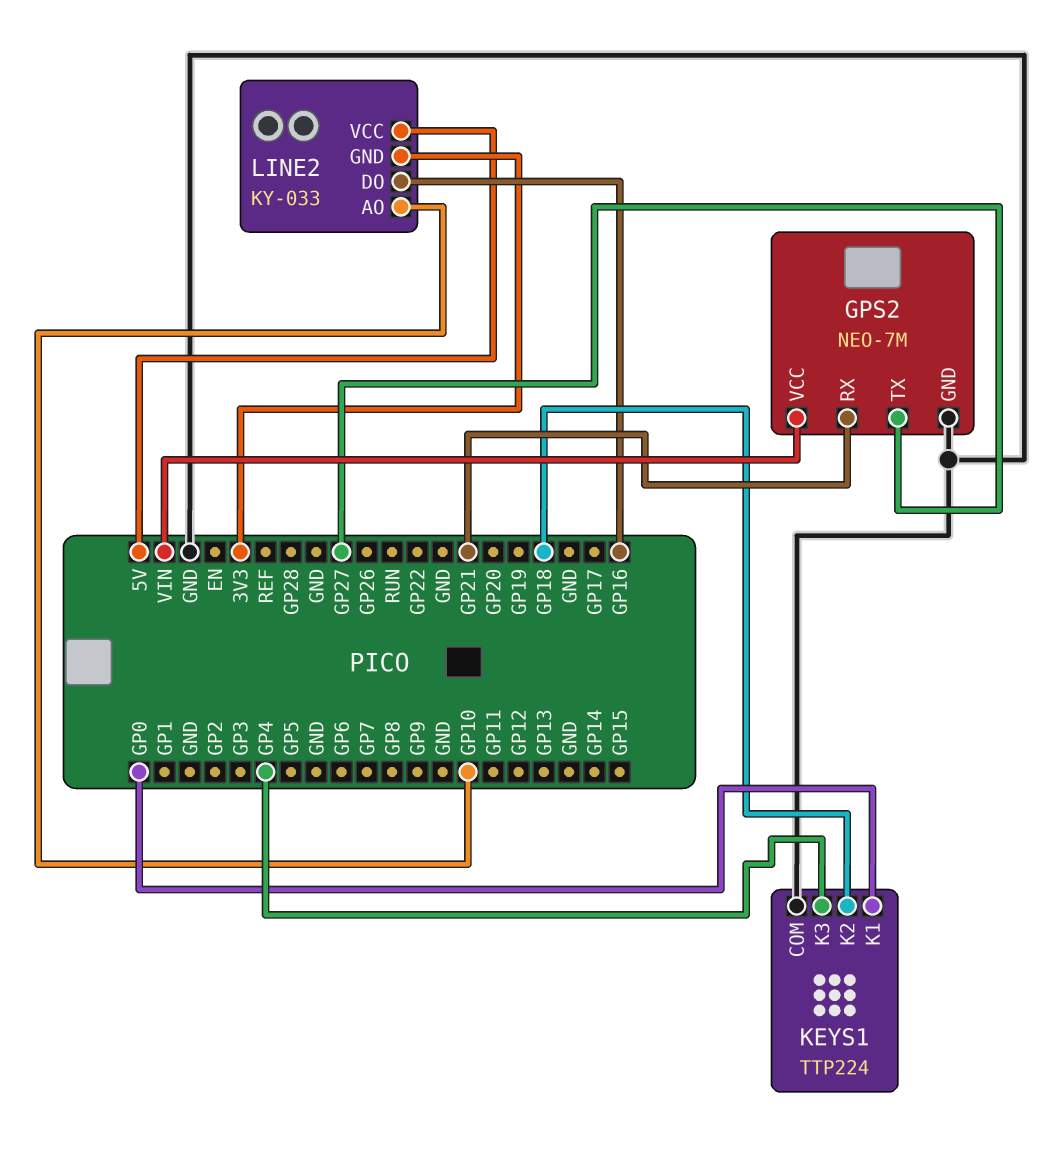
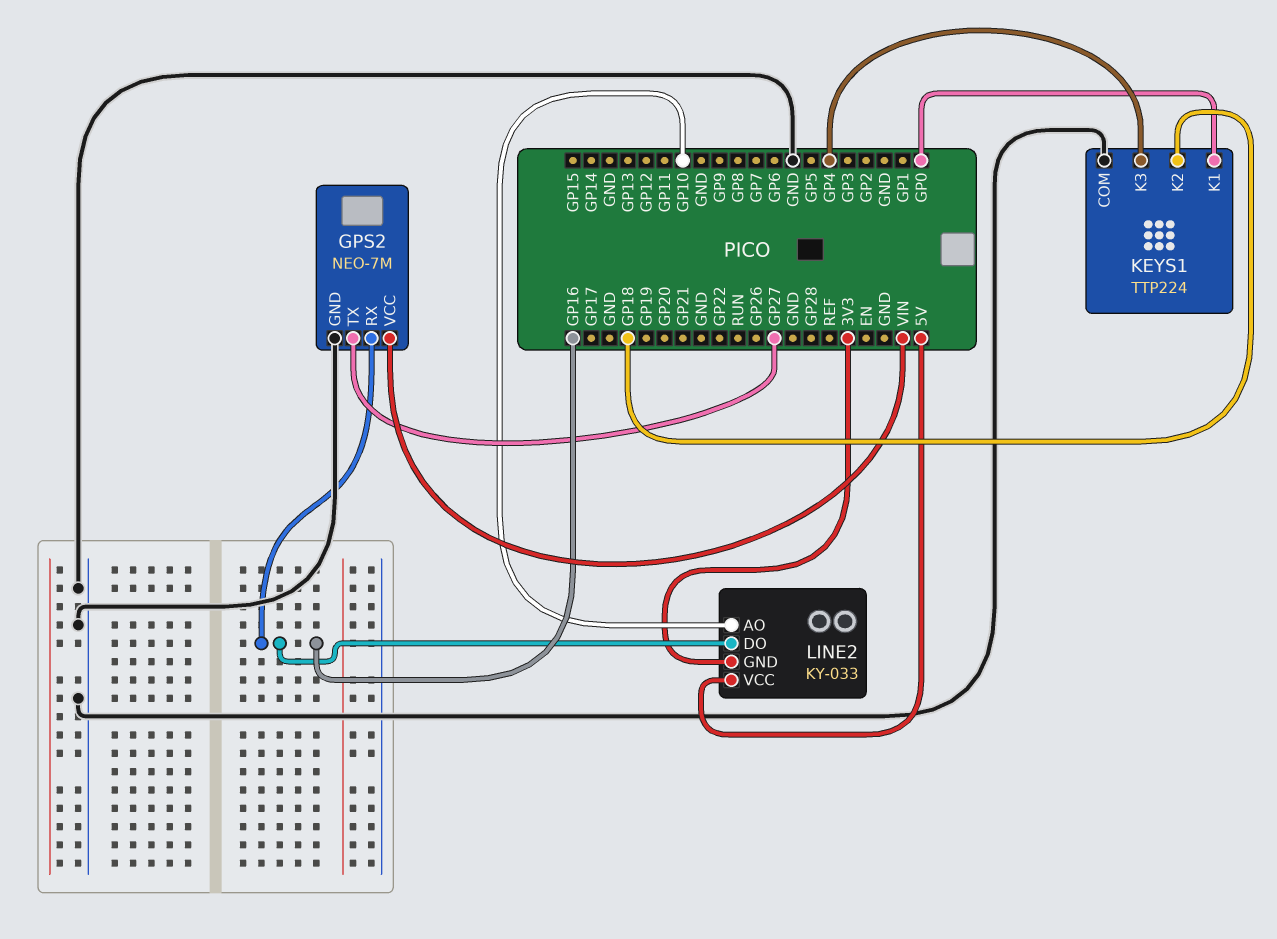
GPS2 pin RX: GP21 -> GP16

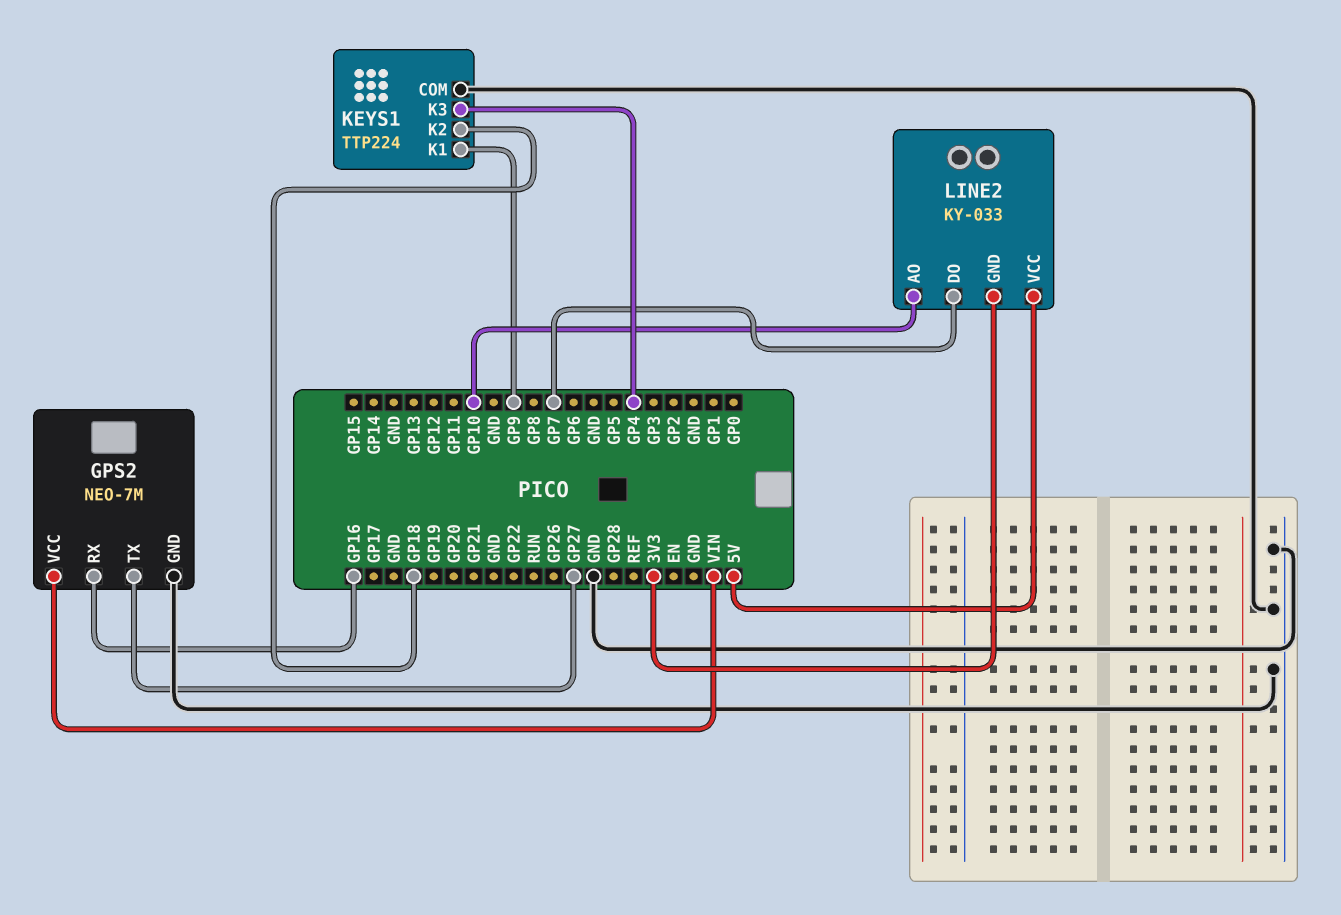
KEYS1 pin K1: GP0 -> GP9
LINE2 pin DO: GP16 -> GP7

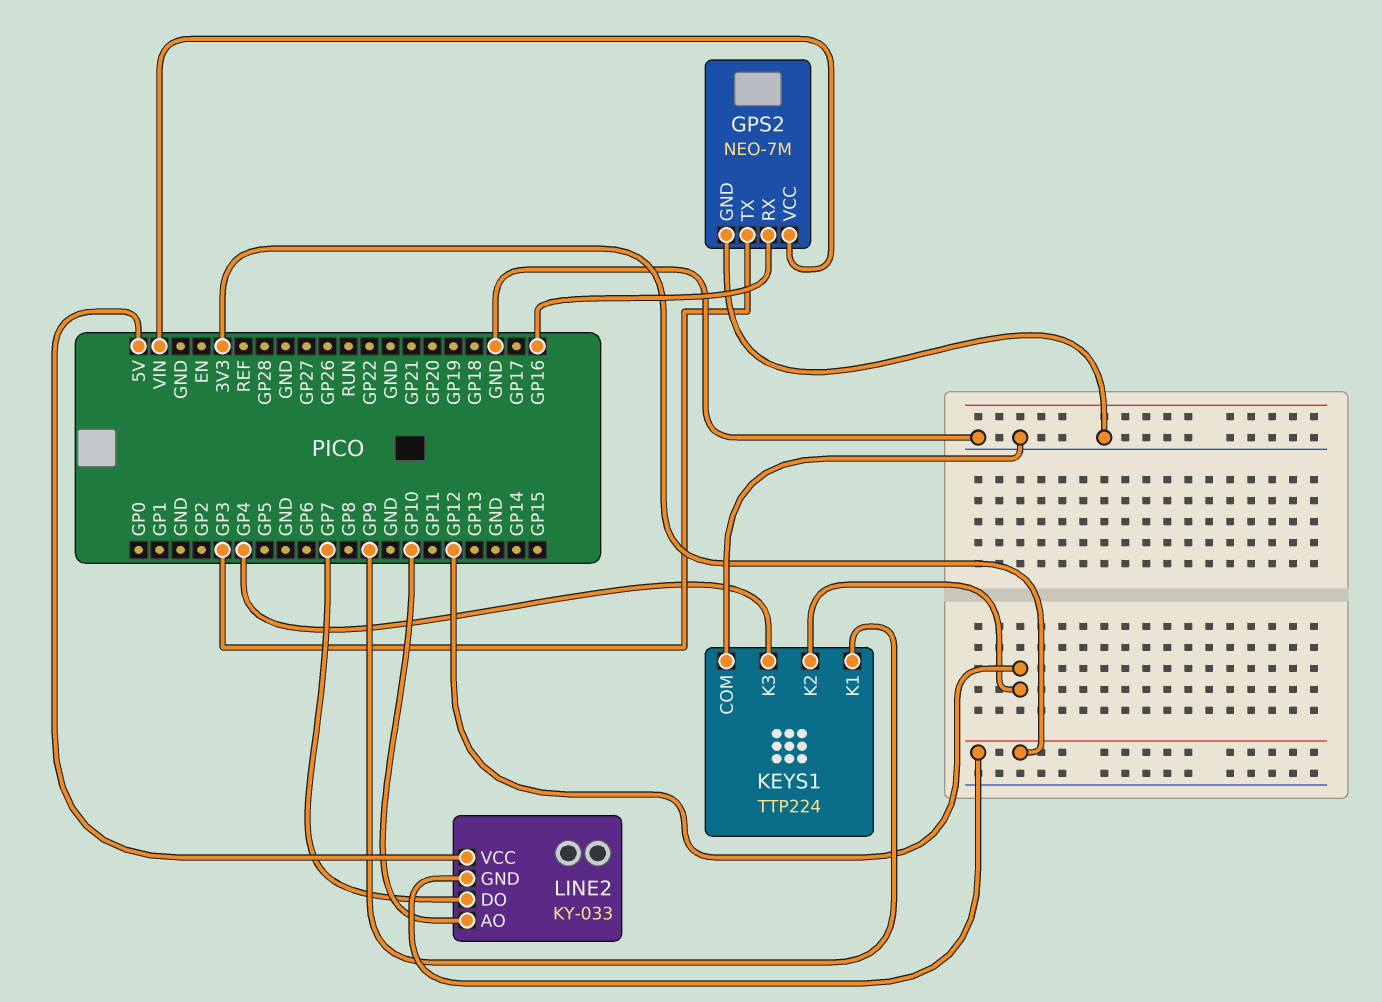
GPS2 pin TX: GP27 -> GP3
KEYS1 pin K2: GP18 -> GP12

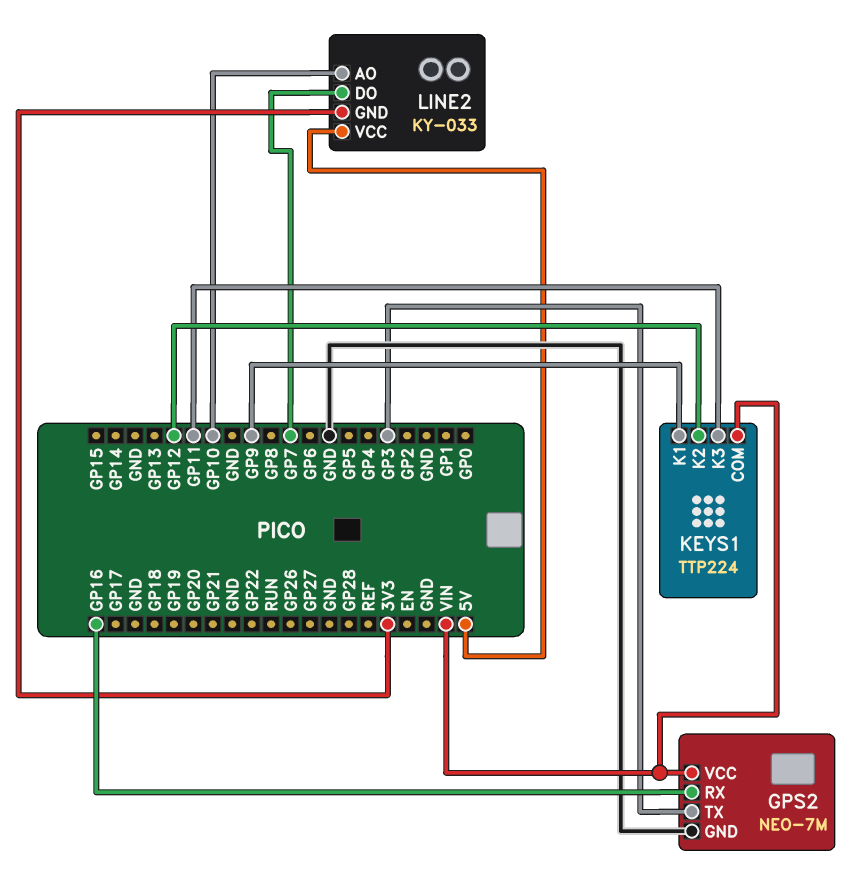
KEYS1 pin COM: GND -> VIN
KEYS1 pin K3: GP4 -> GP11

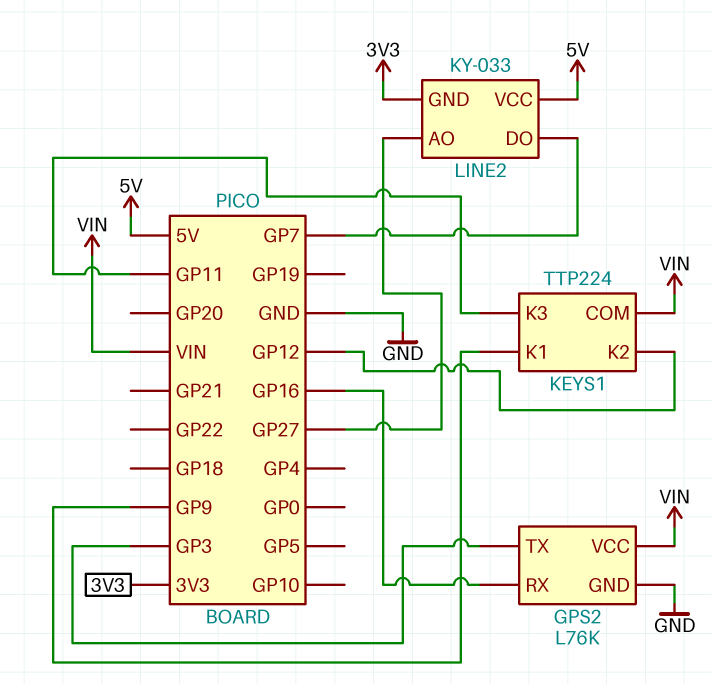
GPS2: NEO-7M -> L76K
LINE2 pin AO: GP10 -> GP27

